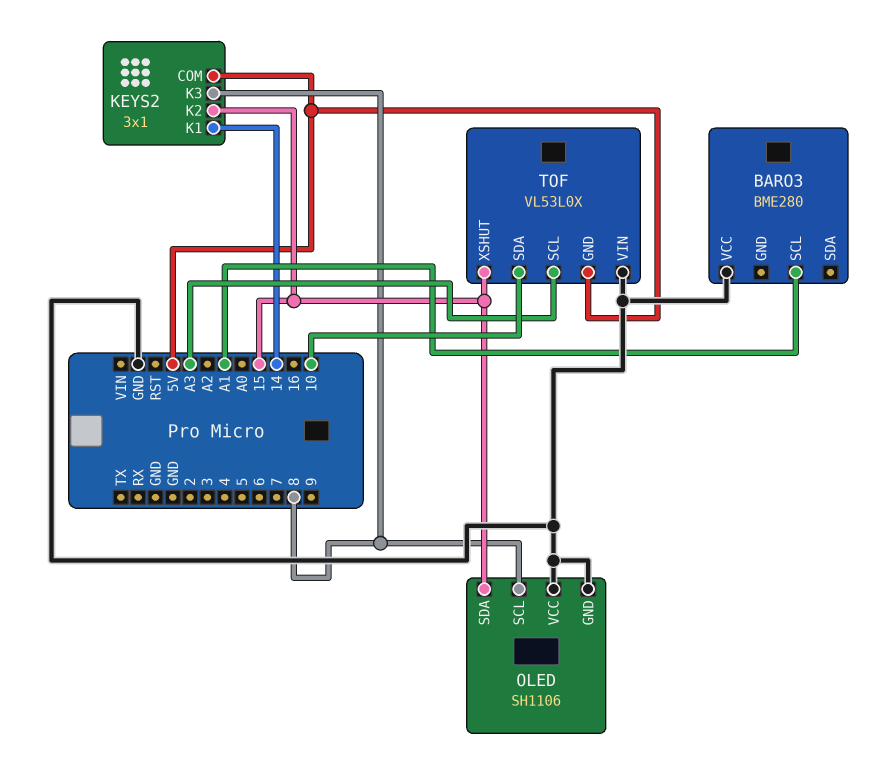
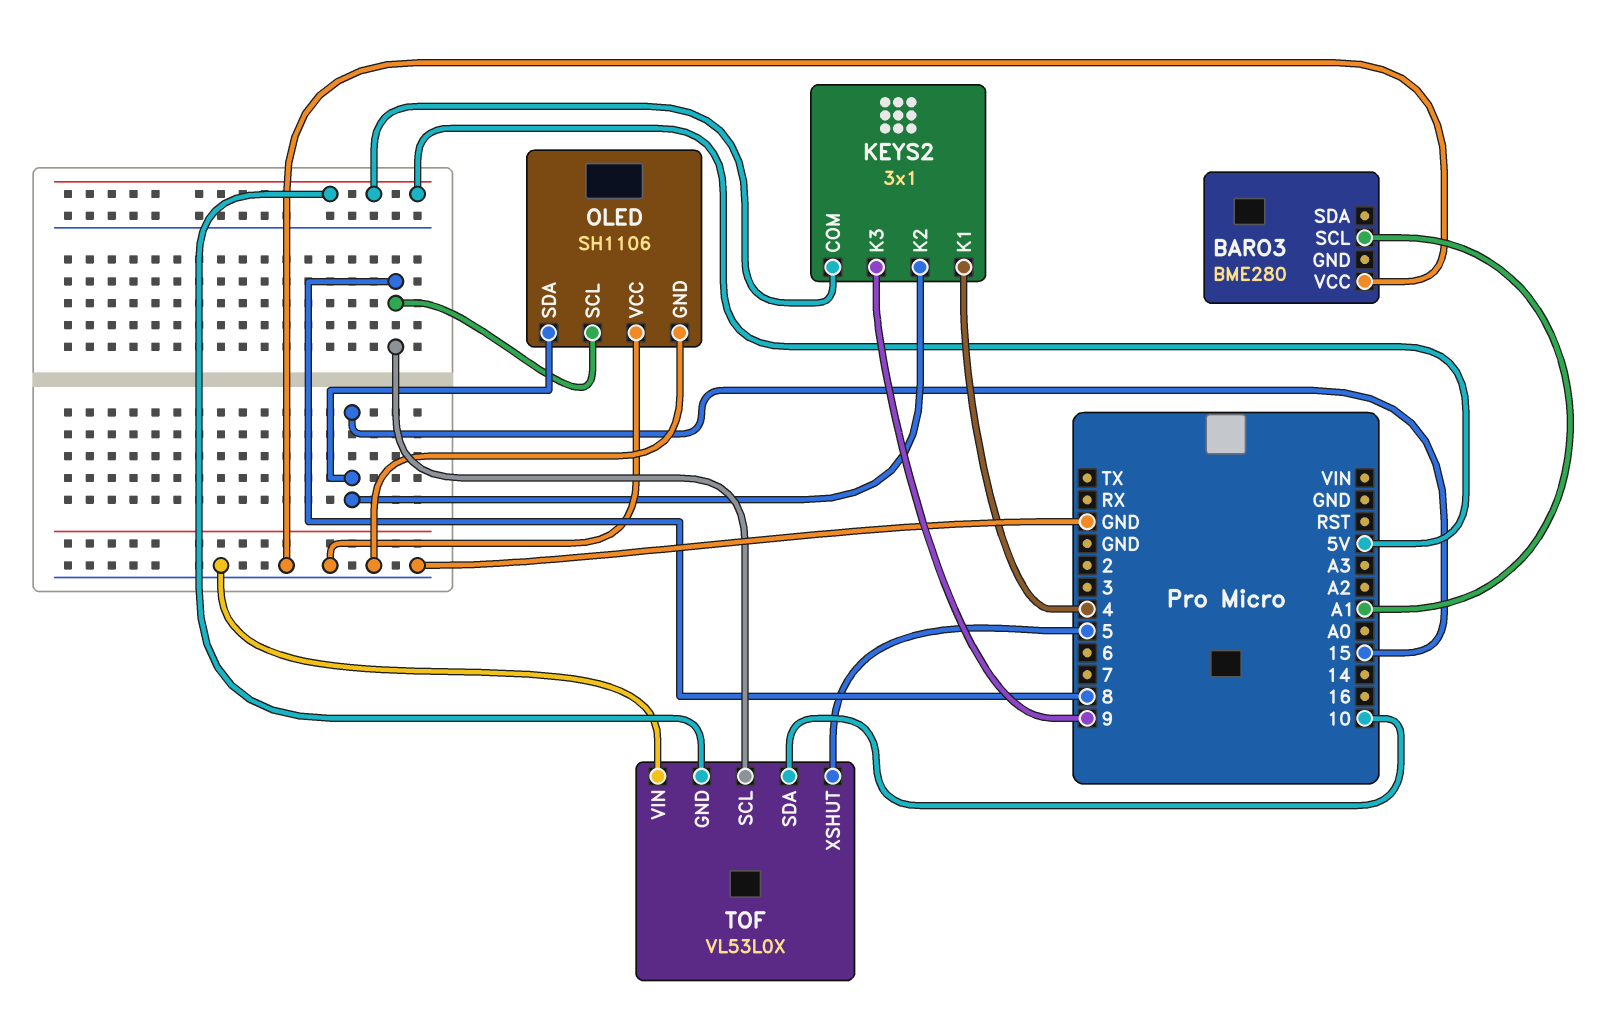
KEYS2 pin K1: 14 -> 4
KEYS2 pin K3: 8 -> 9
TOF pin SCL: A3 -> 8
TOF pin XSHUT: 15 -> 5

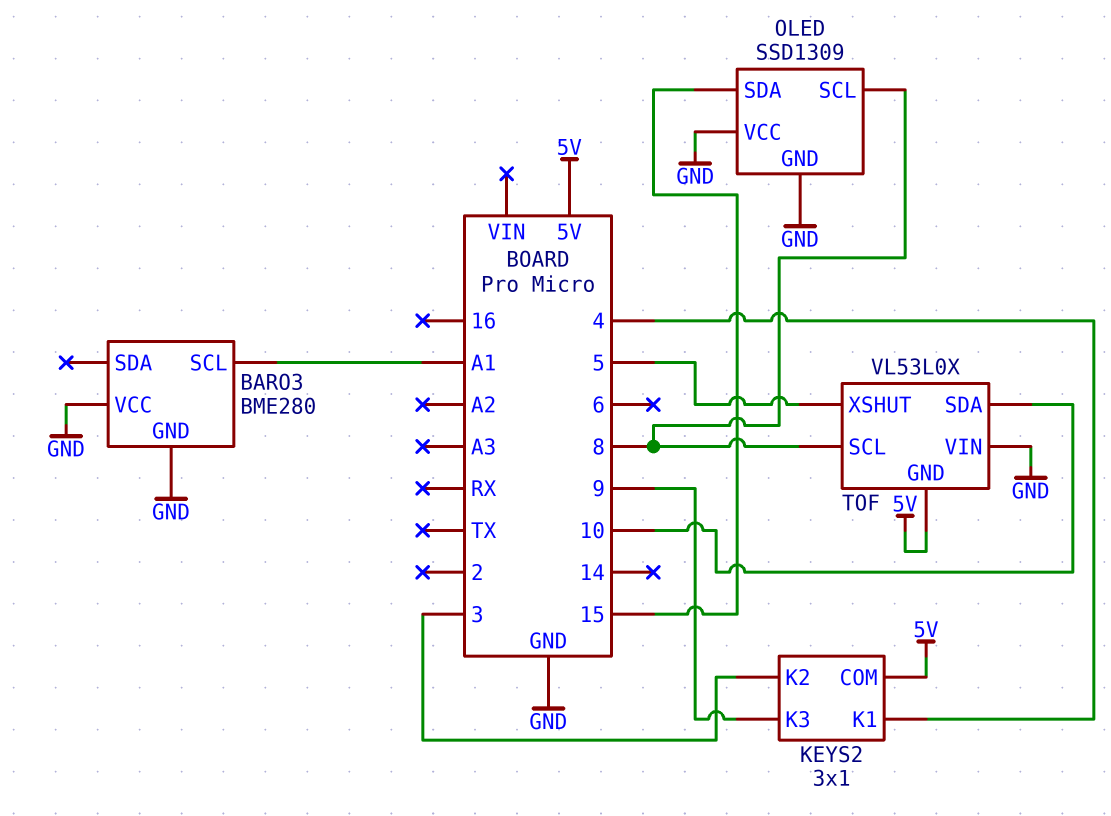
BARO3 pin GND: none -> GND
KEYS2 pin K2: 15 -> 3
OLED: SH1106 -> SSD1309

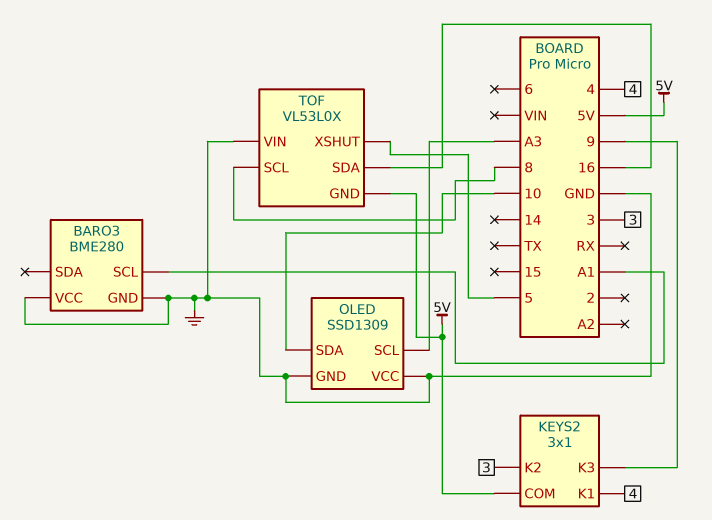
OLED pin SCL: 8 -> A3
OLED pin SDA: 15 -> 10
TOF pin SDA: 10 -> 16

